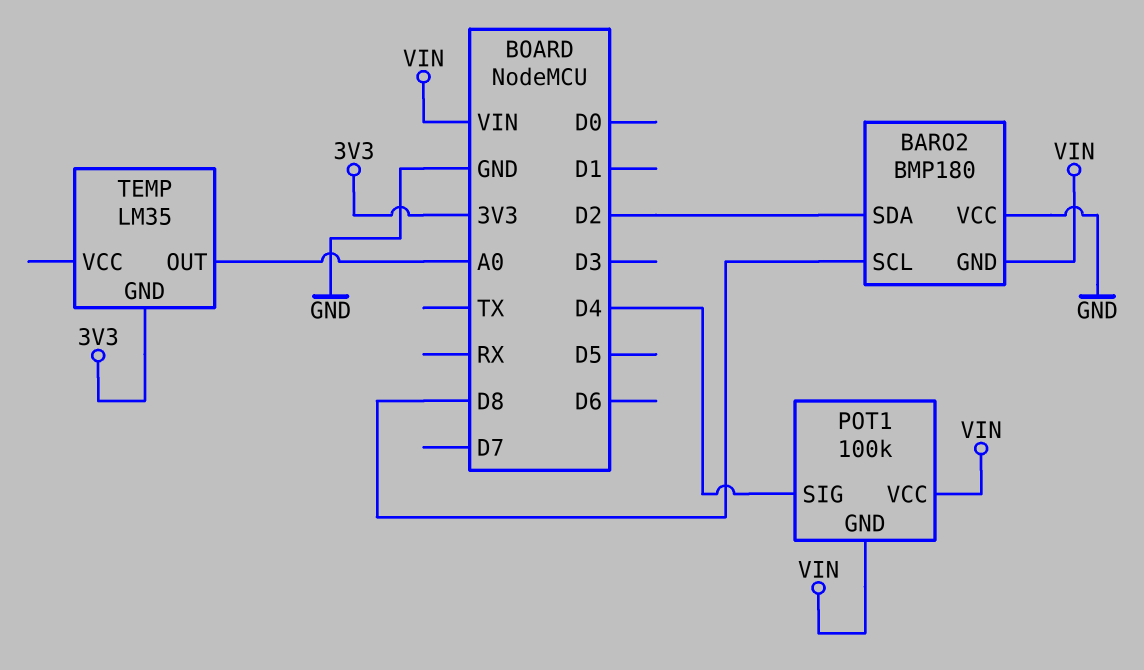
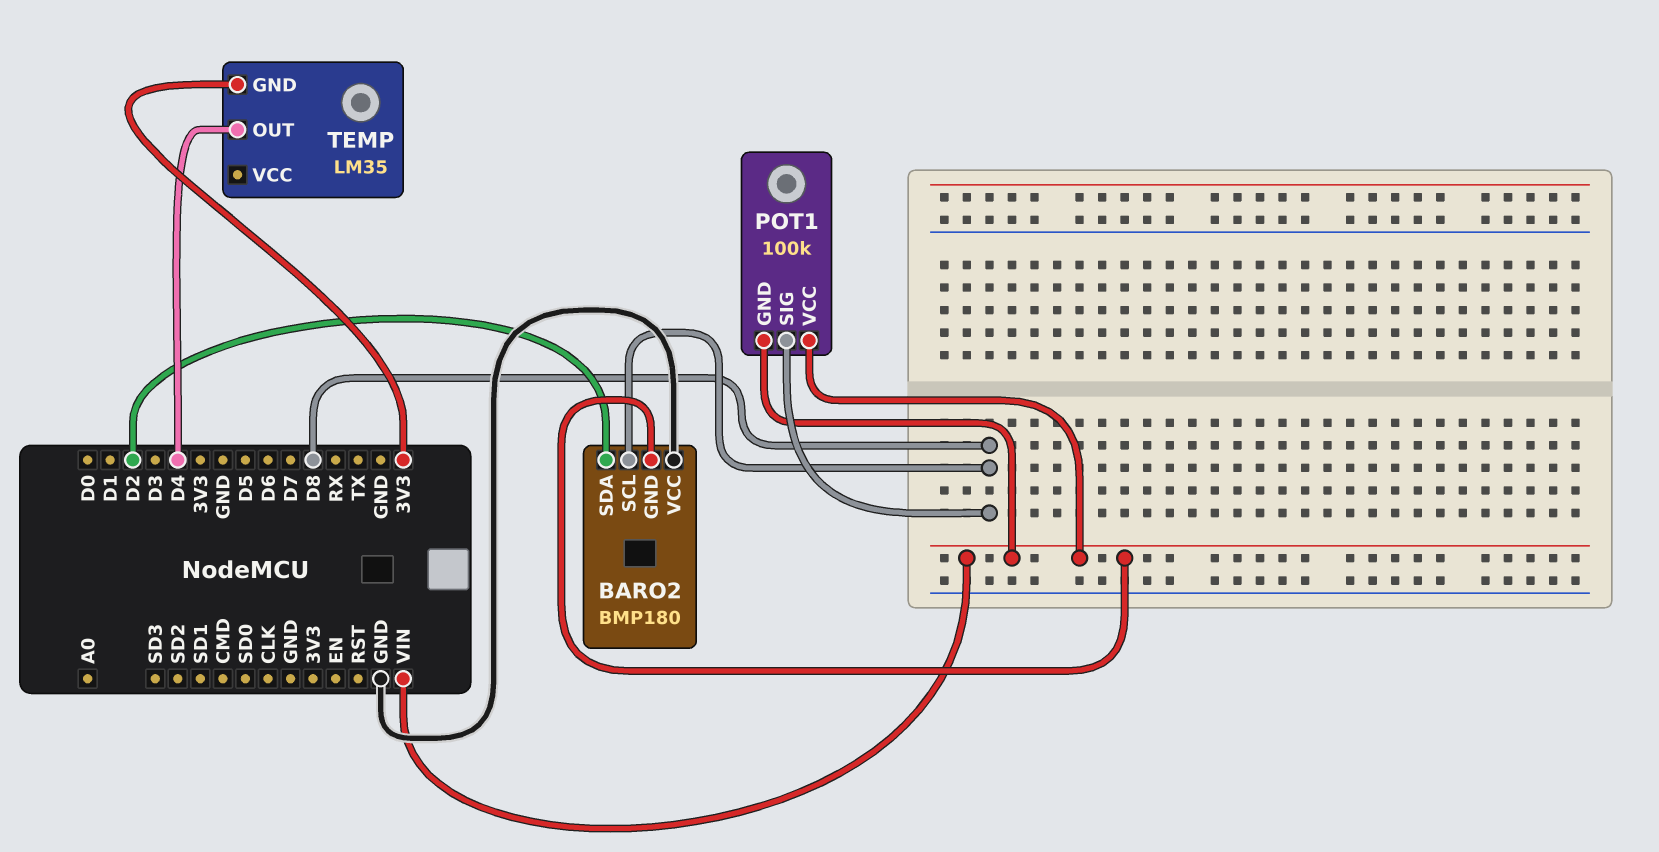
POT1 pin SIG: D4 -> D8
TEMP pin OUT: A0 -> D4

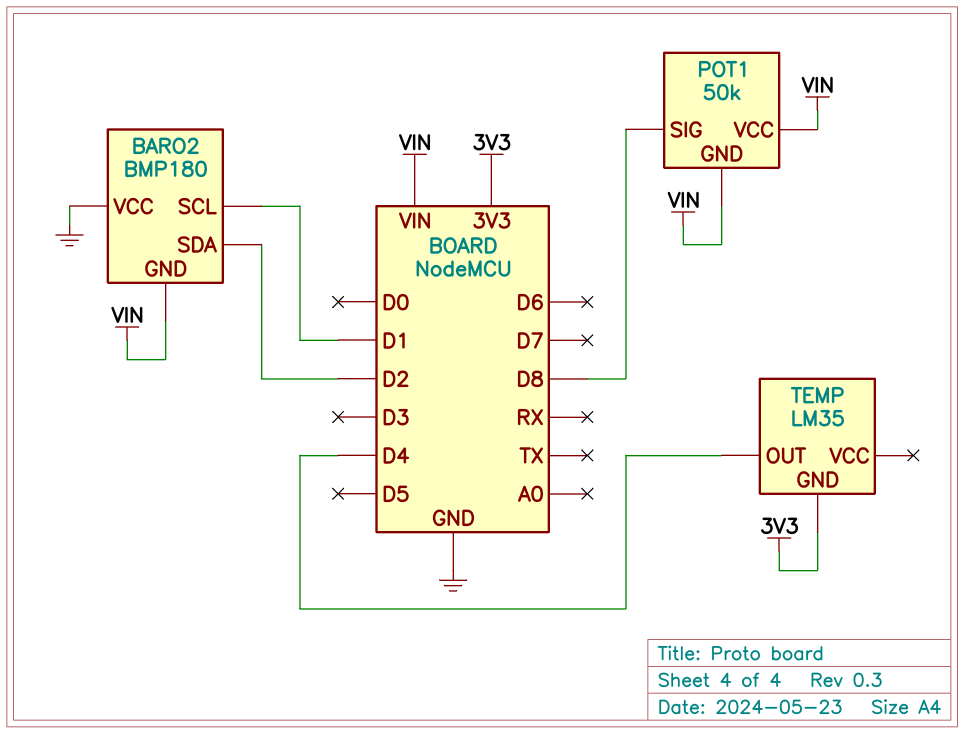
BARO2 pin SCL: D8 -> D1
POT1: 100k -> 50k

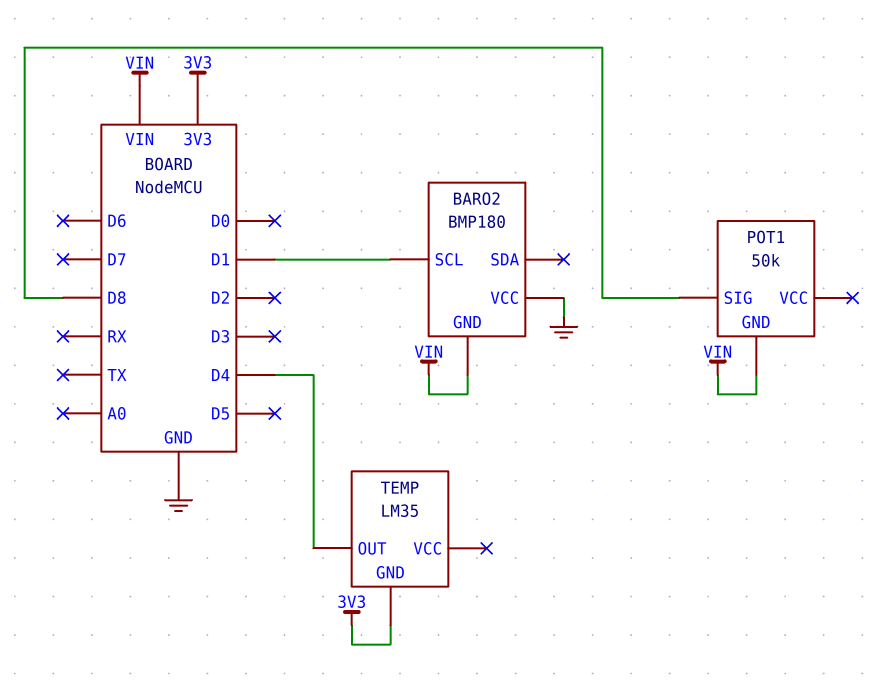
BARO2 pin SDA: D2 -> none
POT1 pin VCC: VIN -> none

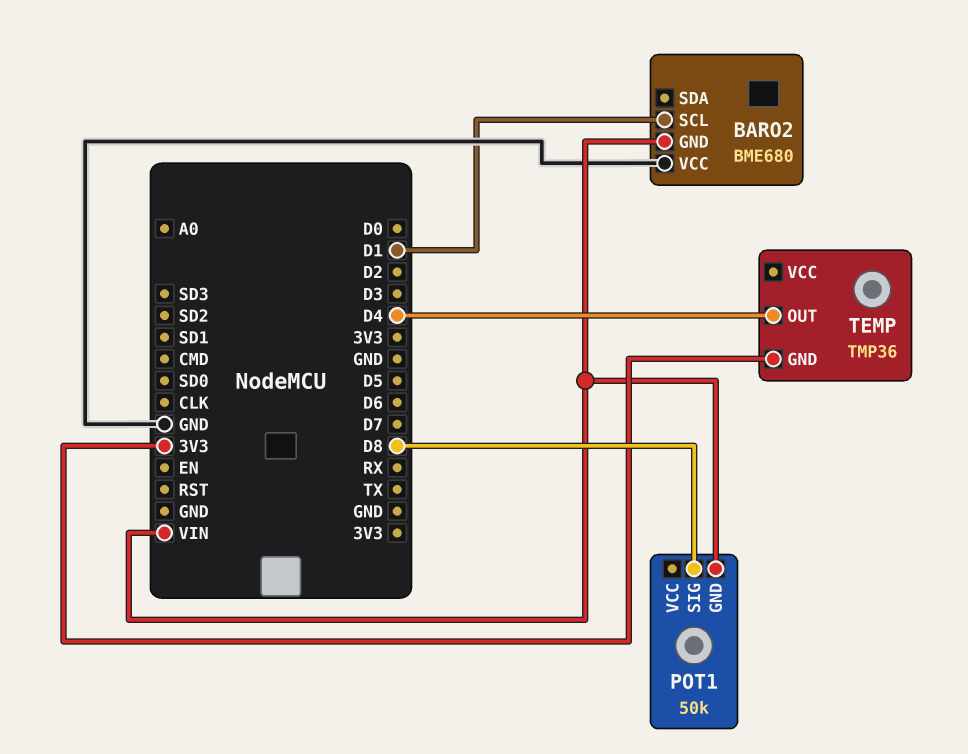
BARO2: BMP180 -> BME680
TEMP: LM35 -> TMP36

